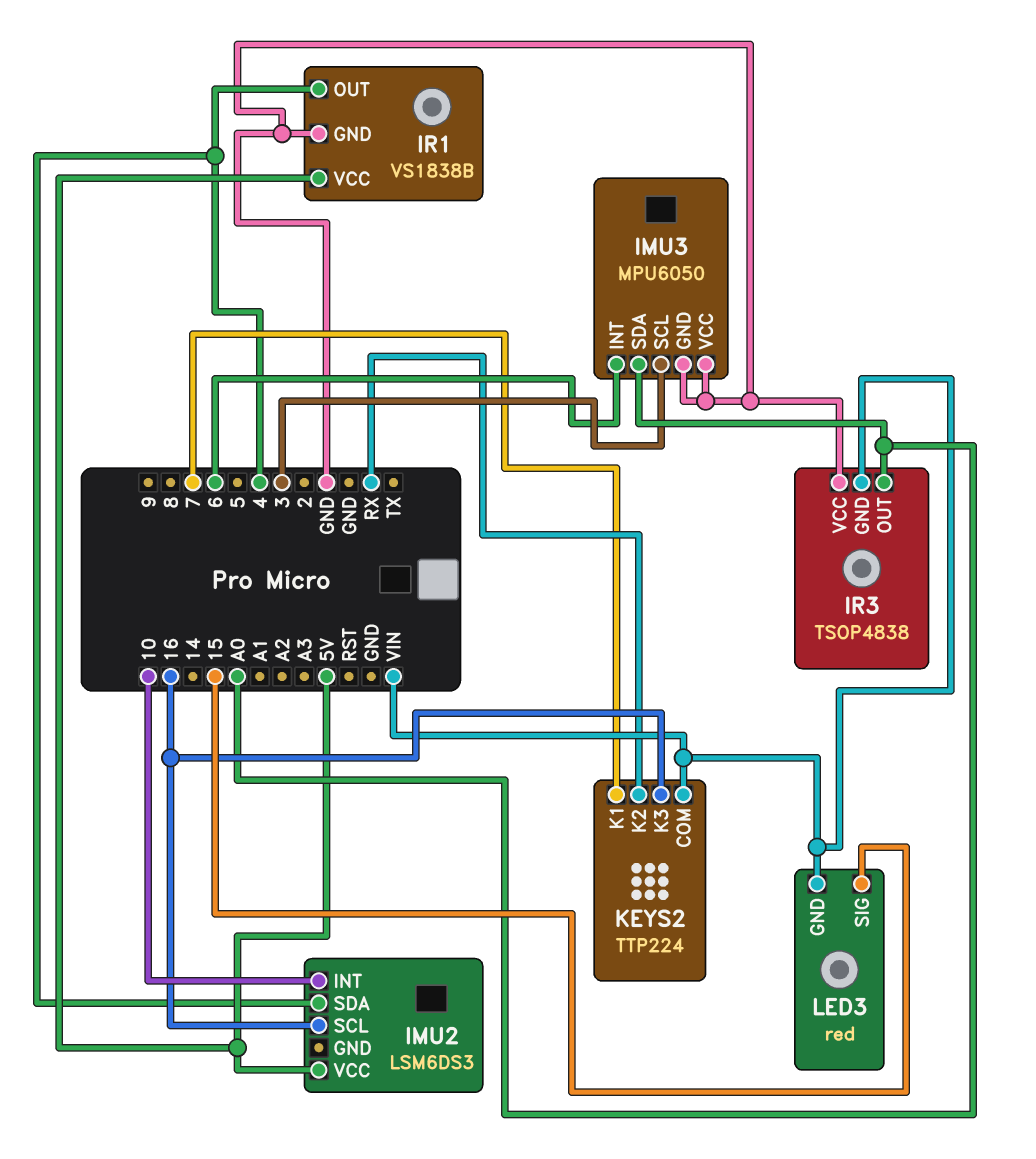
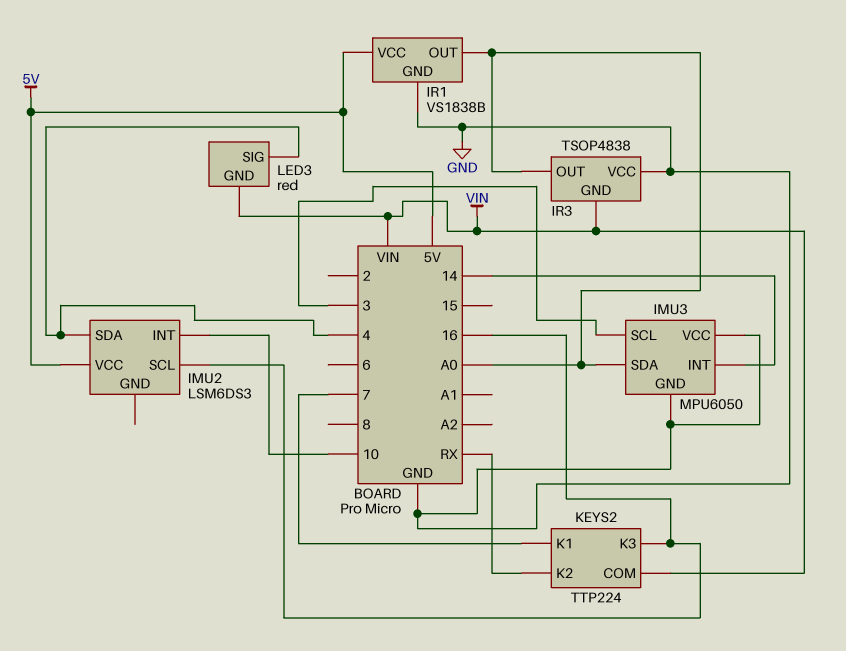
IMU3 pin INT: 6 -> 14
IR1 pin OUT: 4 -> A0
LED3 pin SIG: 15 -> 4

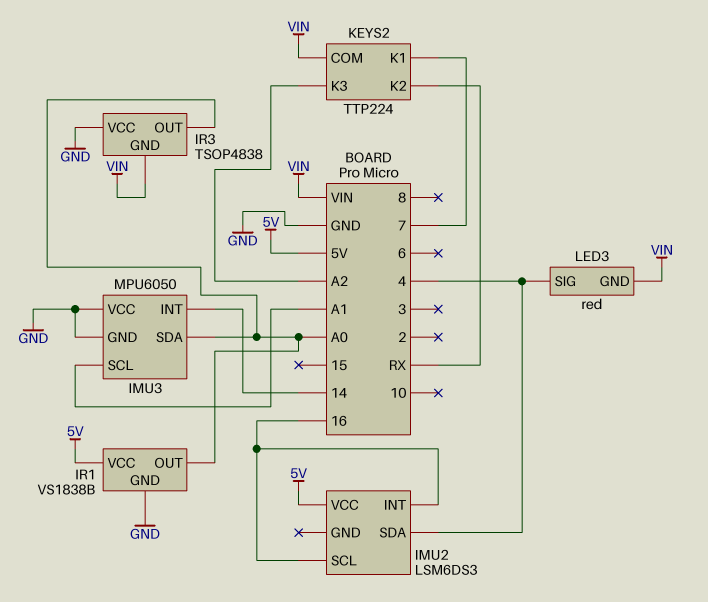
IMU2 pin INT: 10 -> 16
IMU3 pin SCL: 3 -> A1
KEYS2 pin K3: 16 -> A2

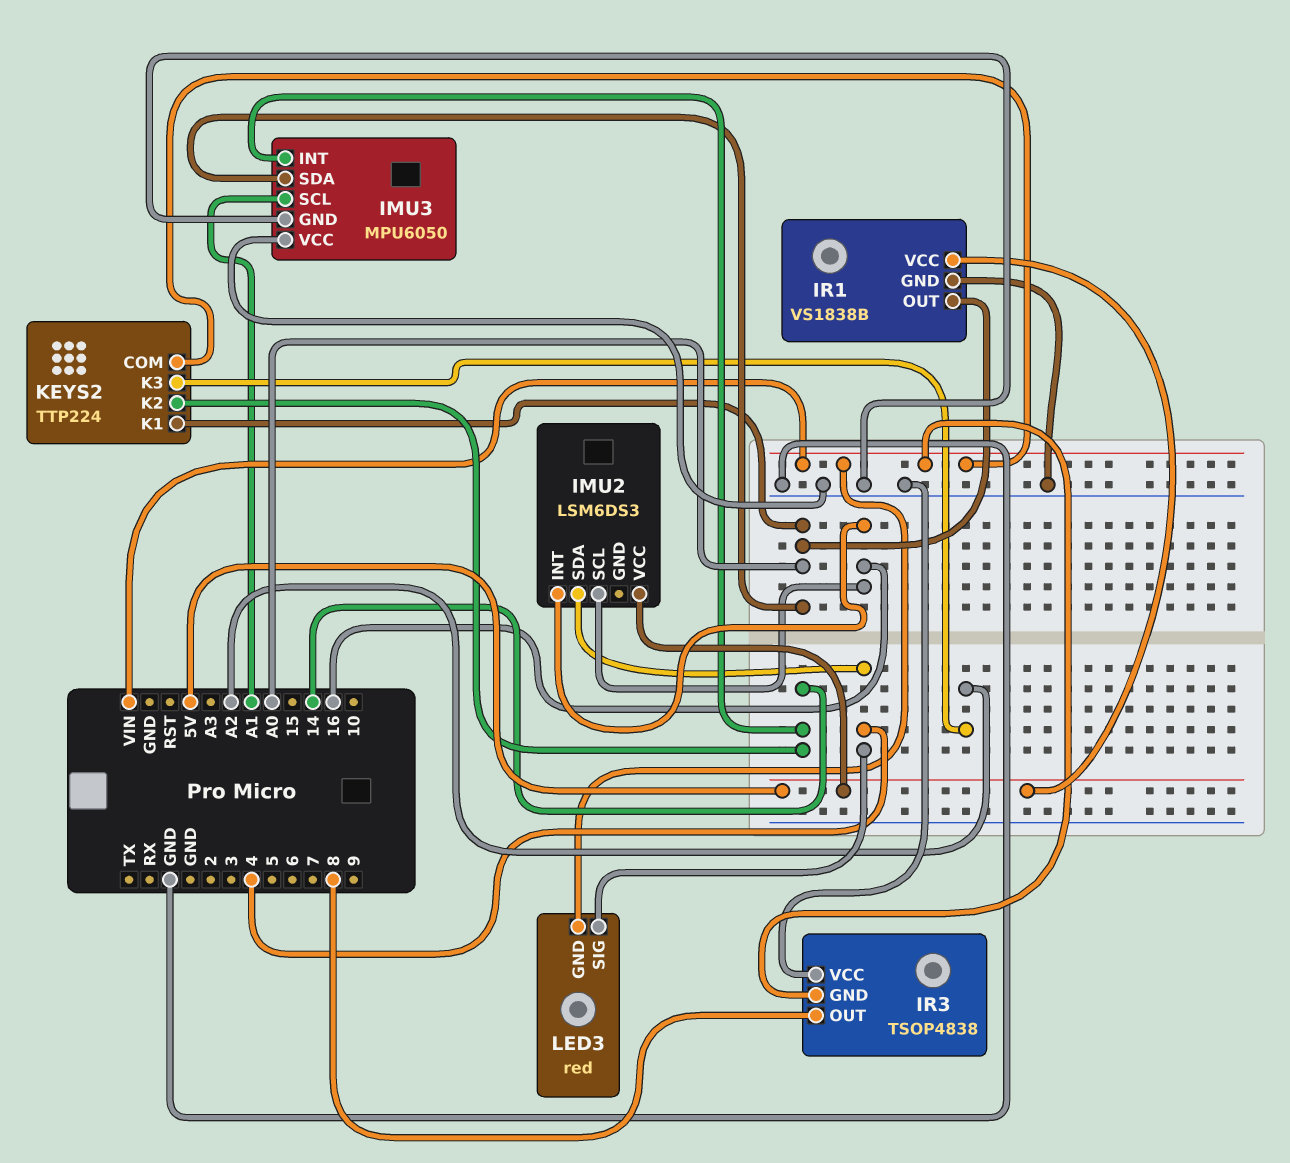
IR3 pin OUT: A0 -> 8
KEYS2 pin K1: 7 -> A0
KEYS2 pin K2: RX -> 14

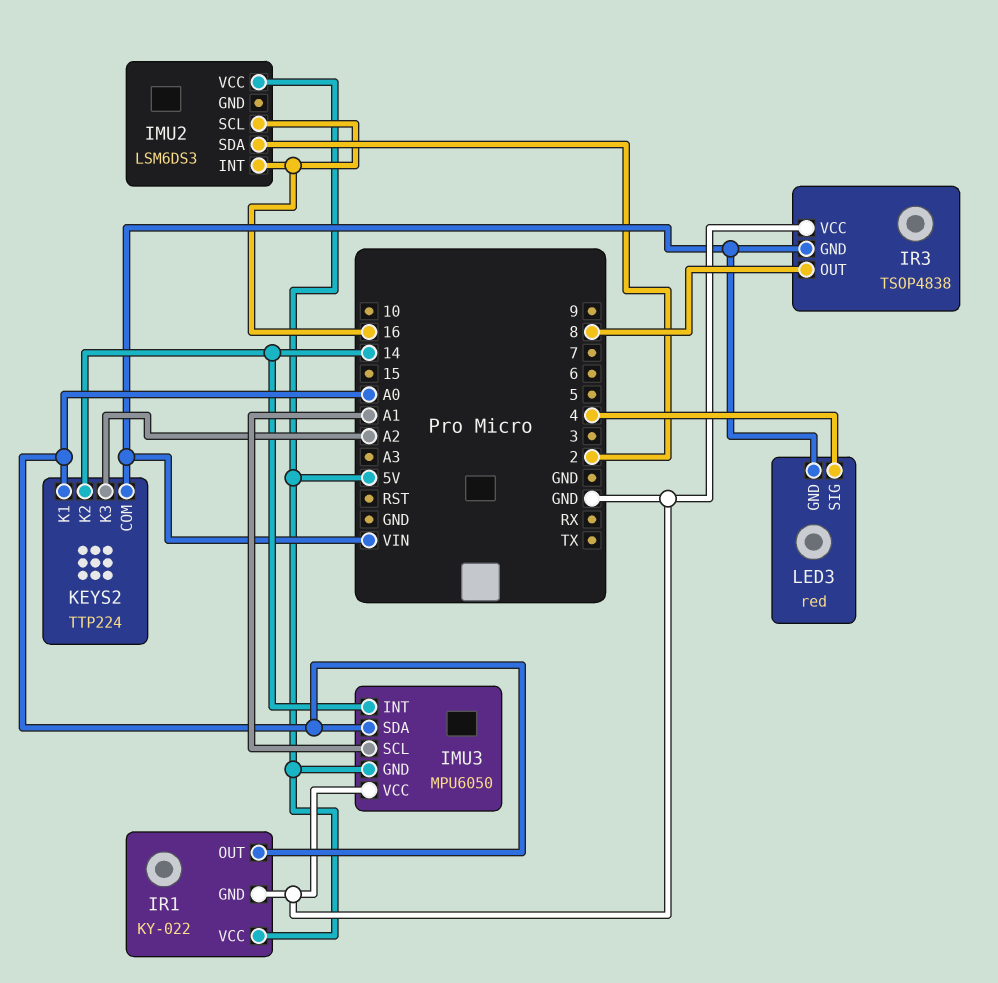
IMU2 pin SDA: 4 -> 2
IMU3 pin GND: GND -> 5V
IR1: VS1838B -> KY-022

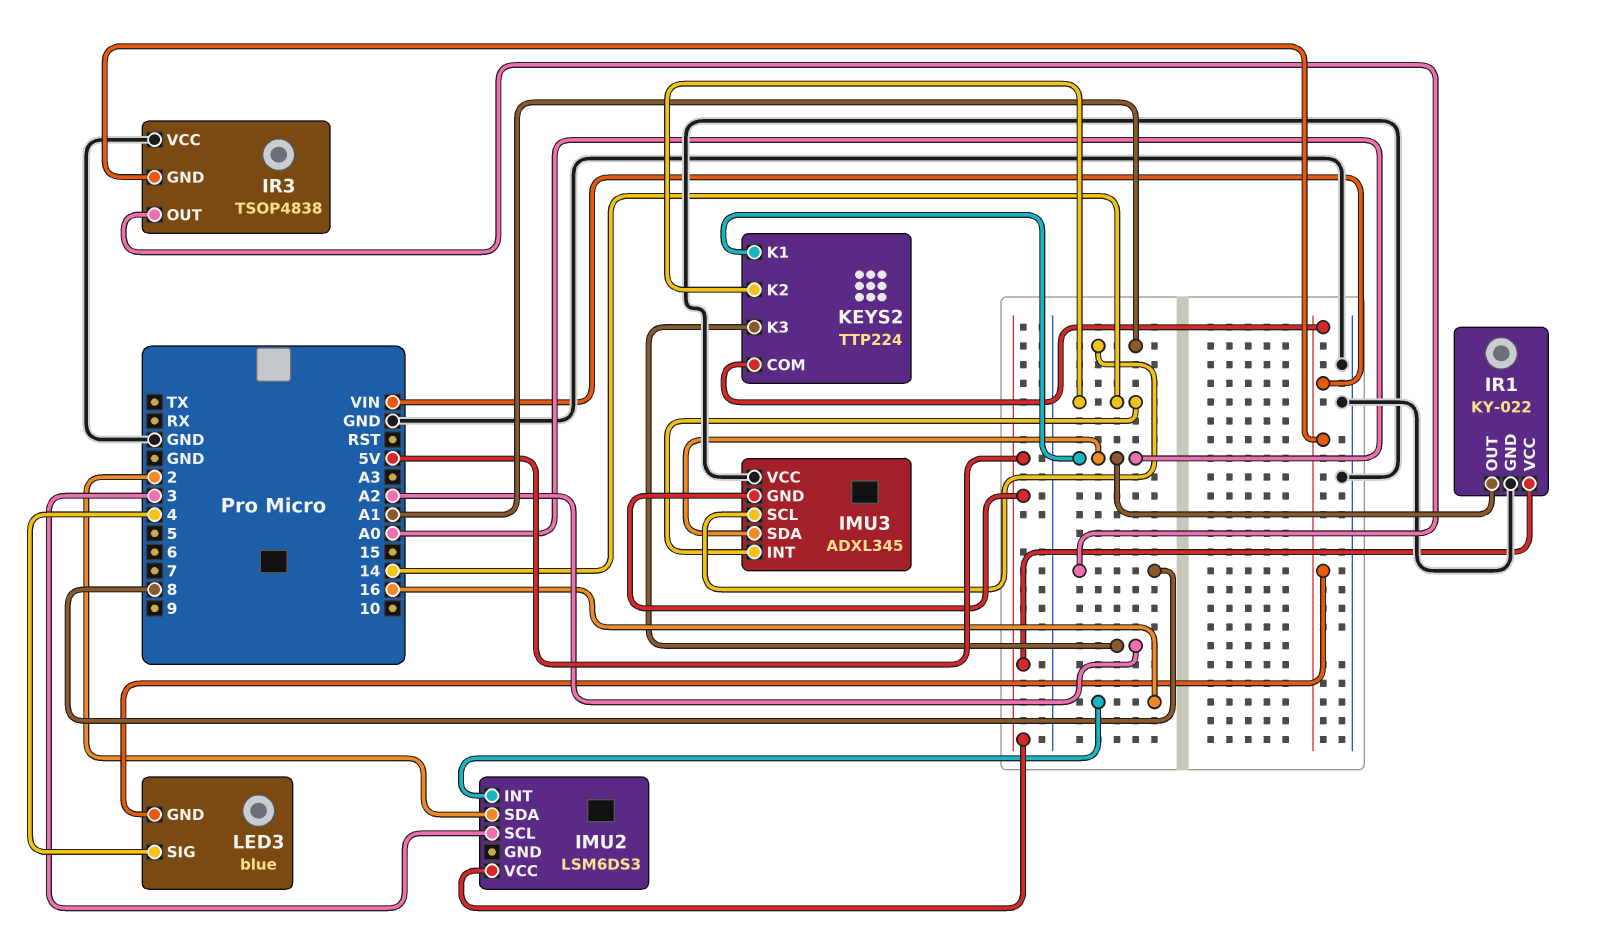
IMU2 pin SCL: 16 -> 3
IMU3: MPU6050 -> ADXL345
LED3: red -> blue

